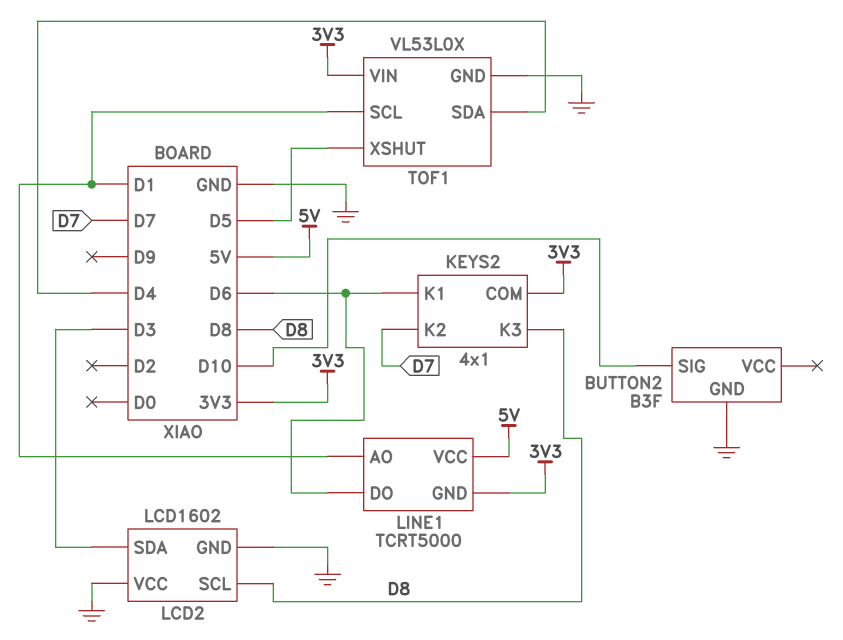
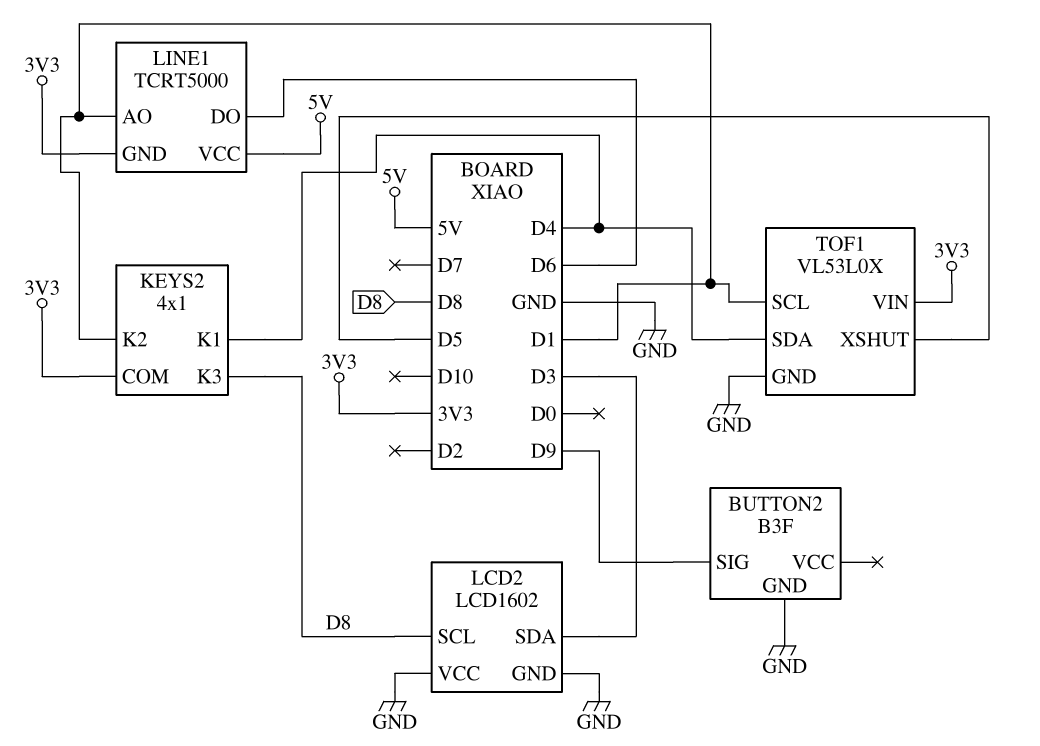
BUTTON2 pin SIG: D10 -> D9
KEYS2 pin K1: D6 -> D4
KEYS2 pin K2: D7 -> D1

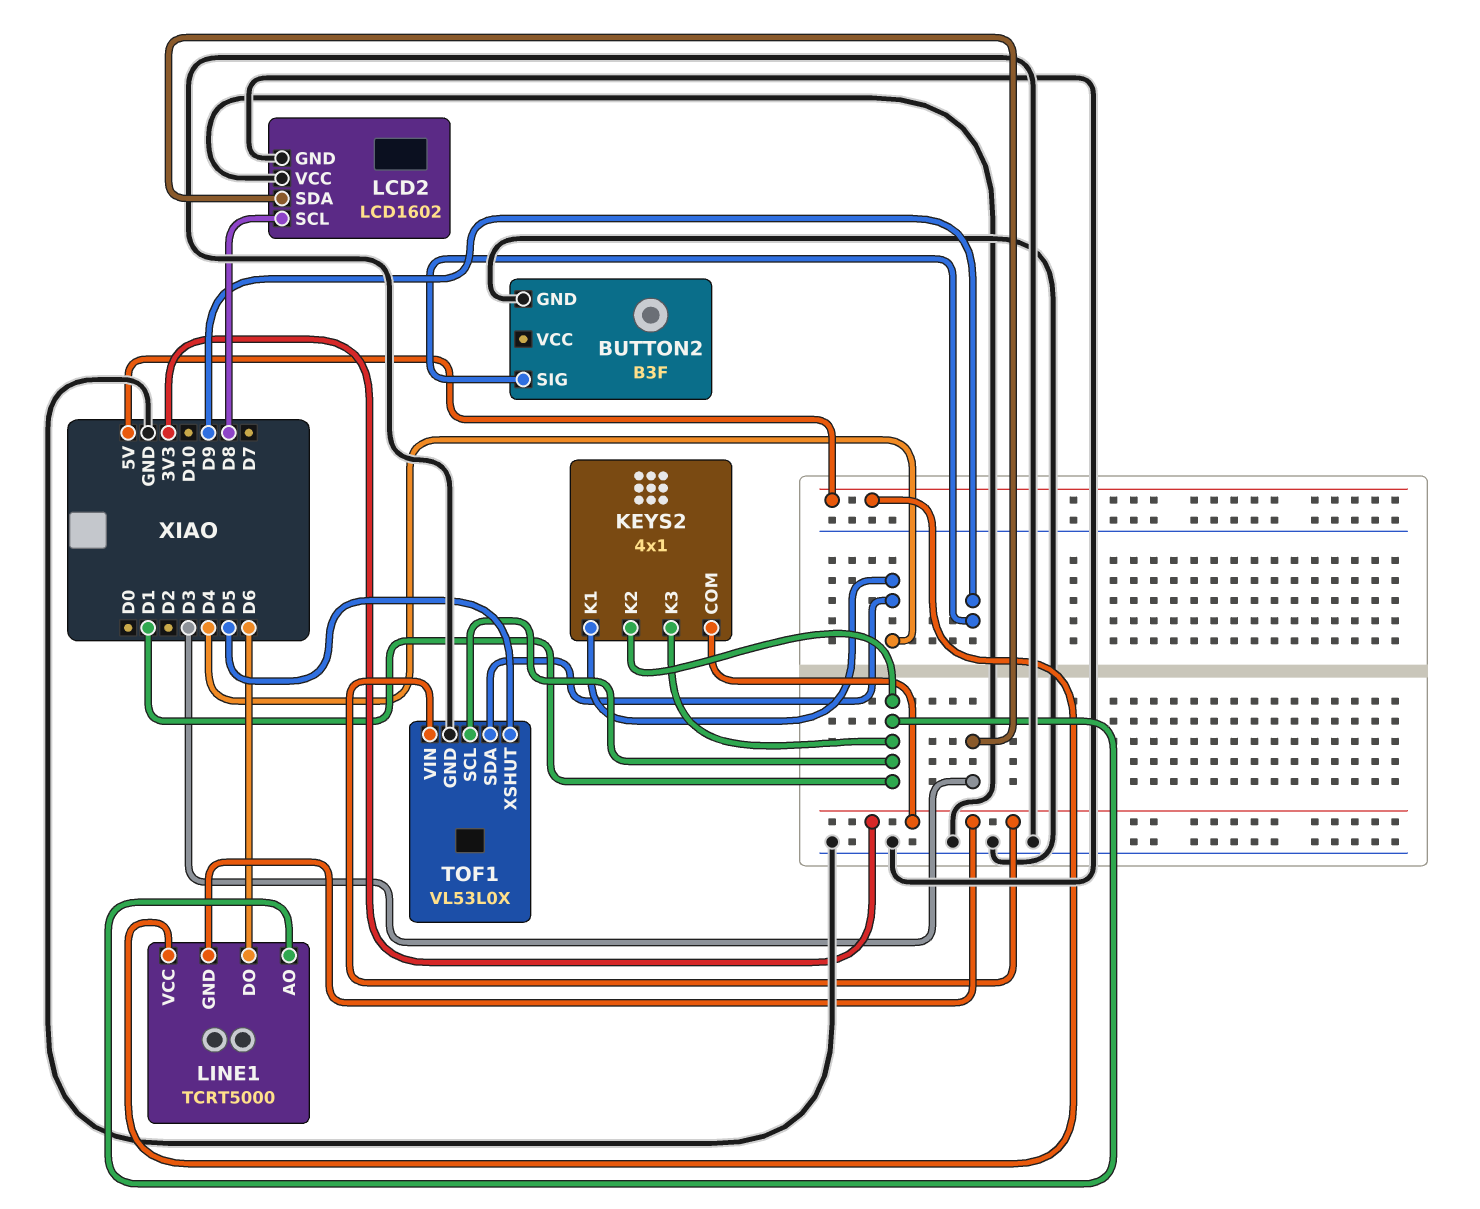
KEYS2 pin K3: D8 -> D1

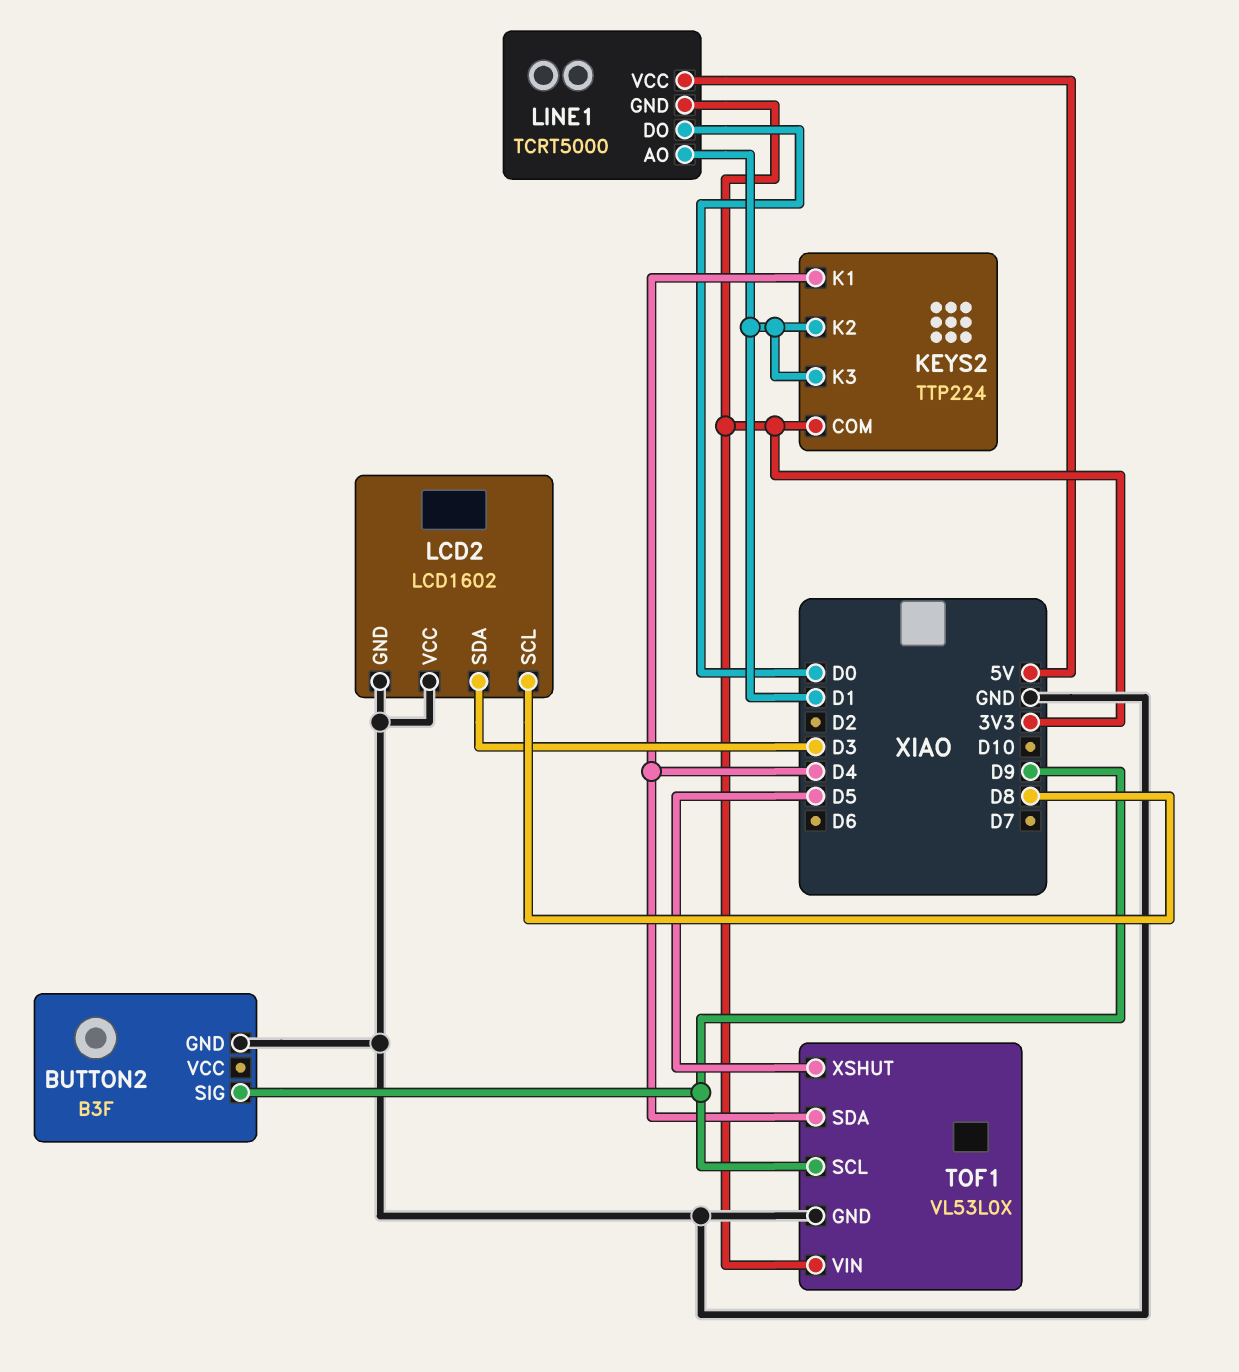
KEYS2: 4x1 -> TTP224
LINE1 pin DO: D6 -> D0
TOF1 pin SCL: D1 -> D9

